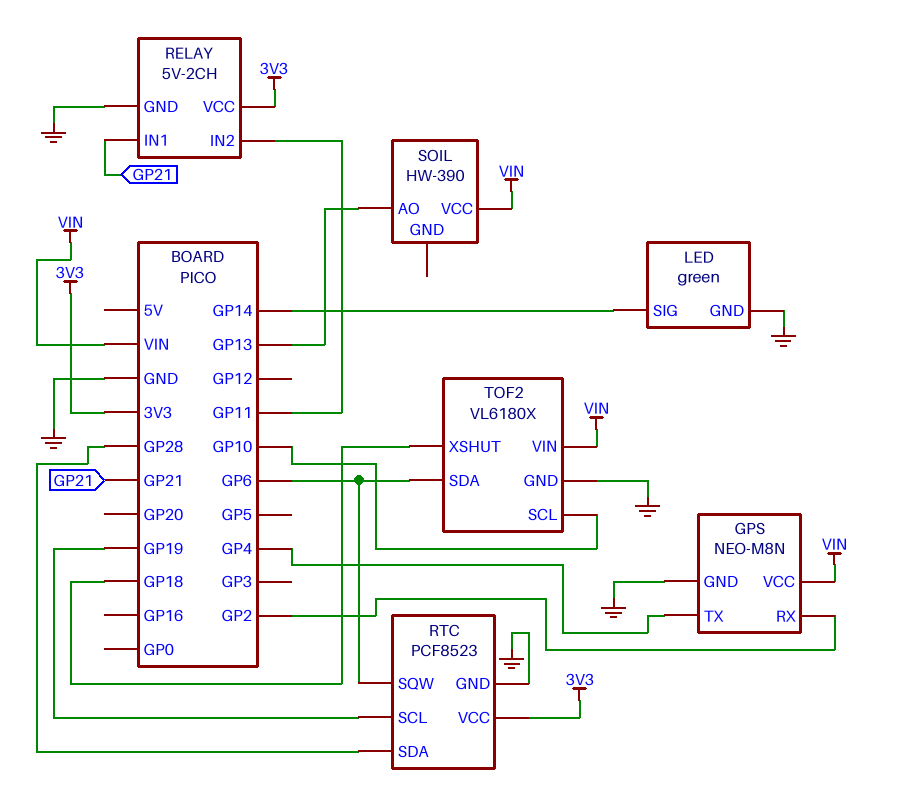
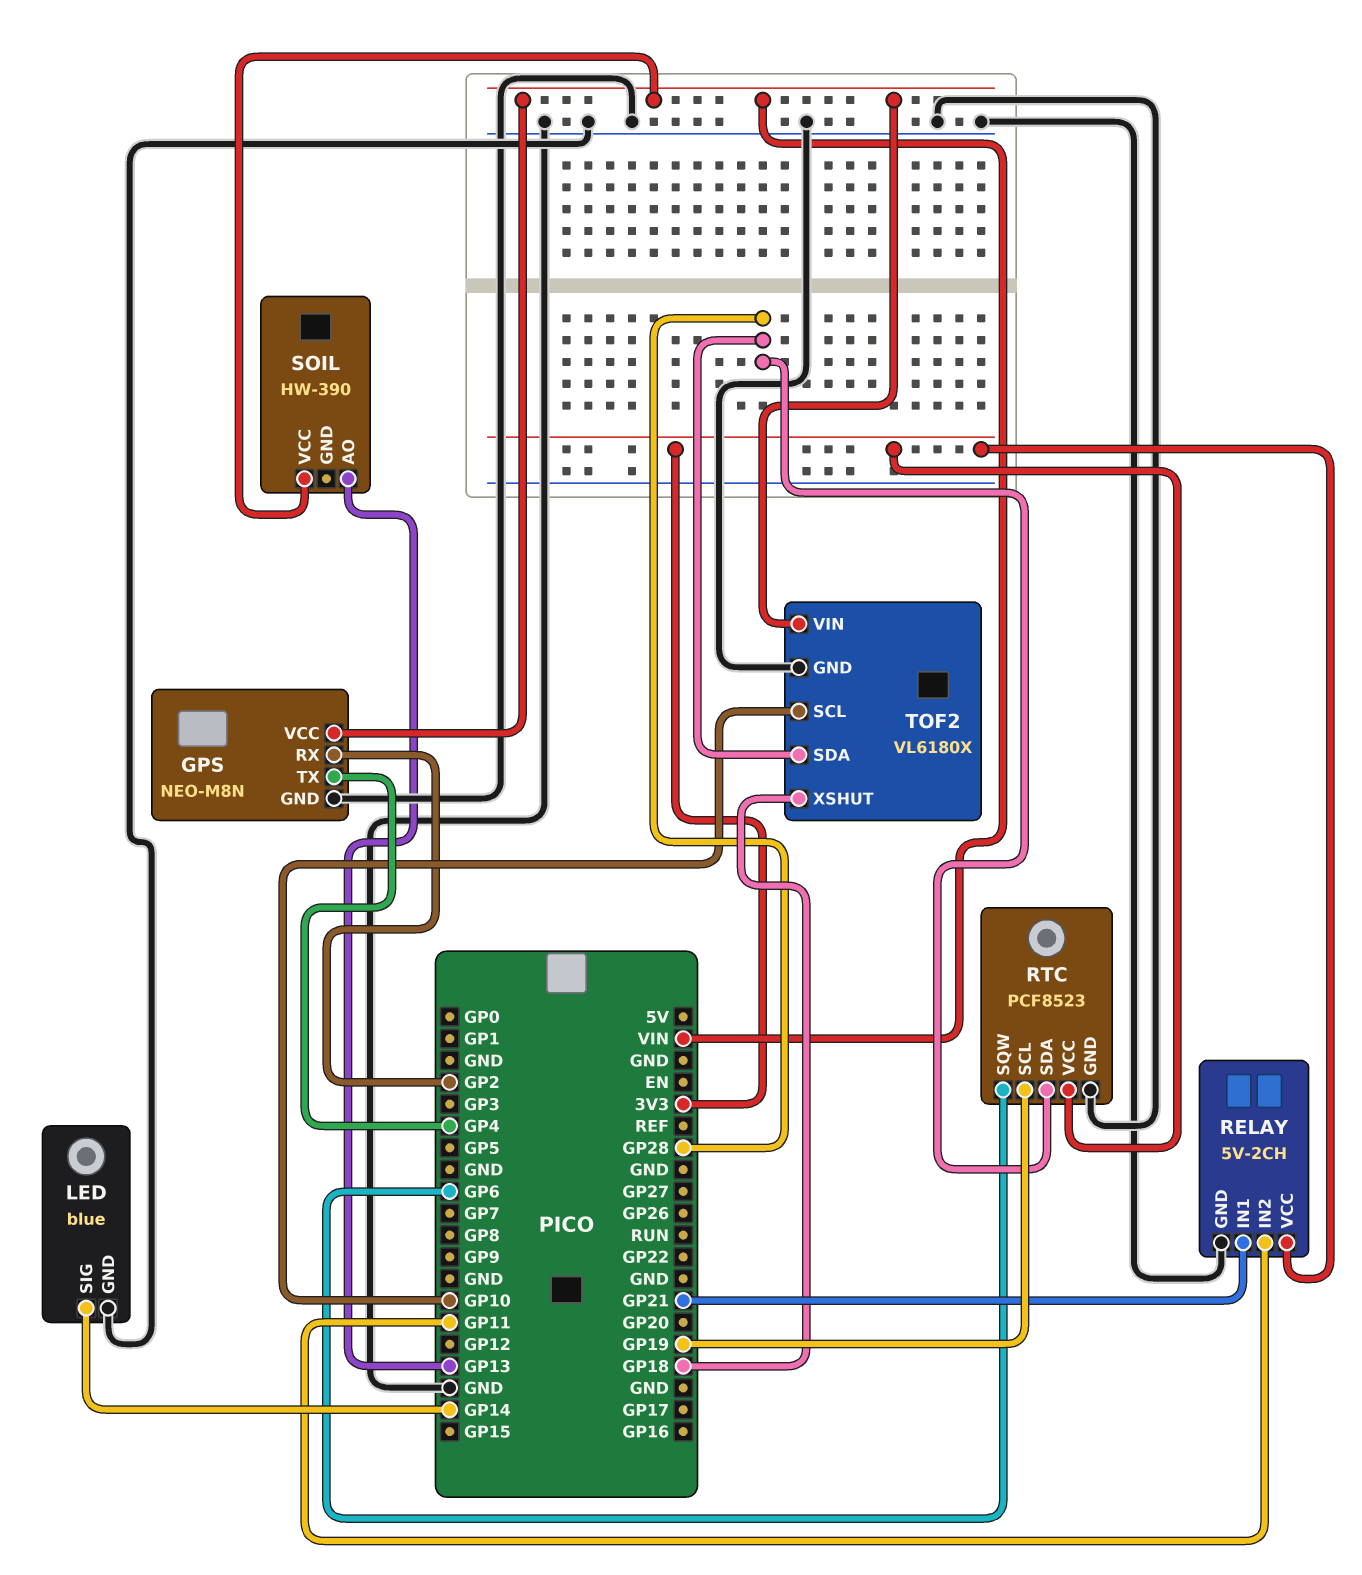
LED: green -> blue
TOF2 pin SDA: GP6 -> GP28

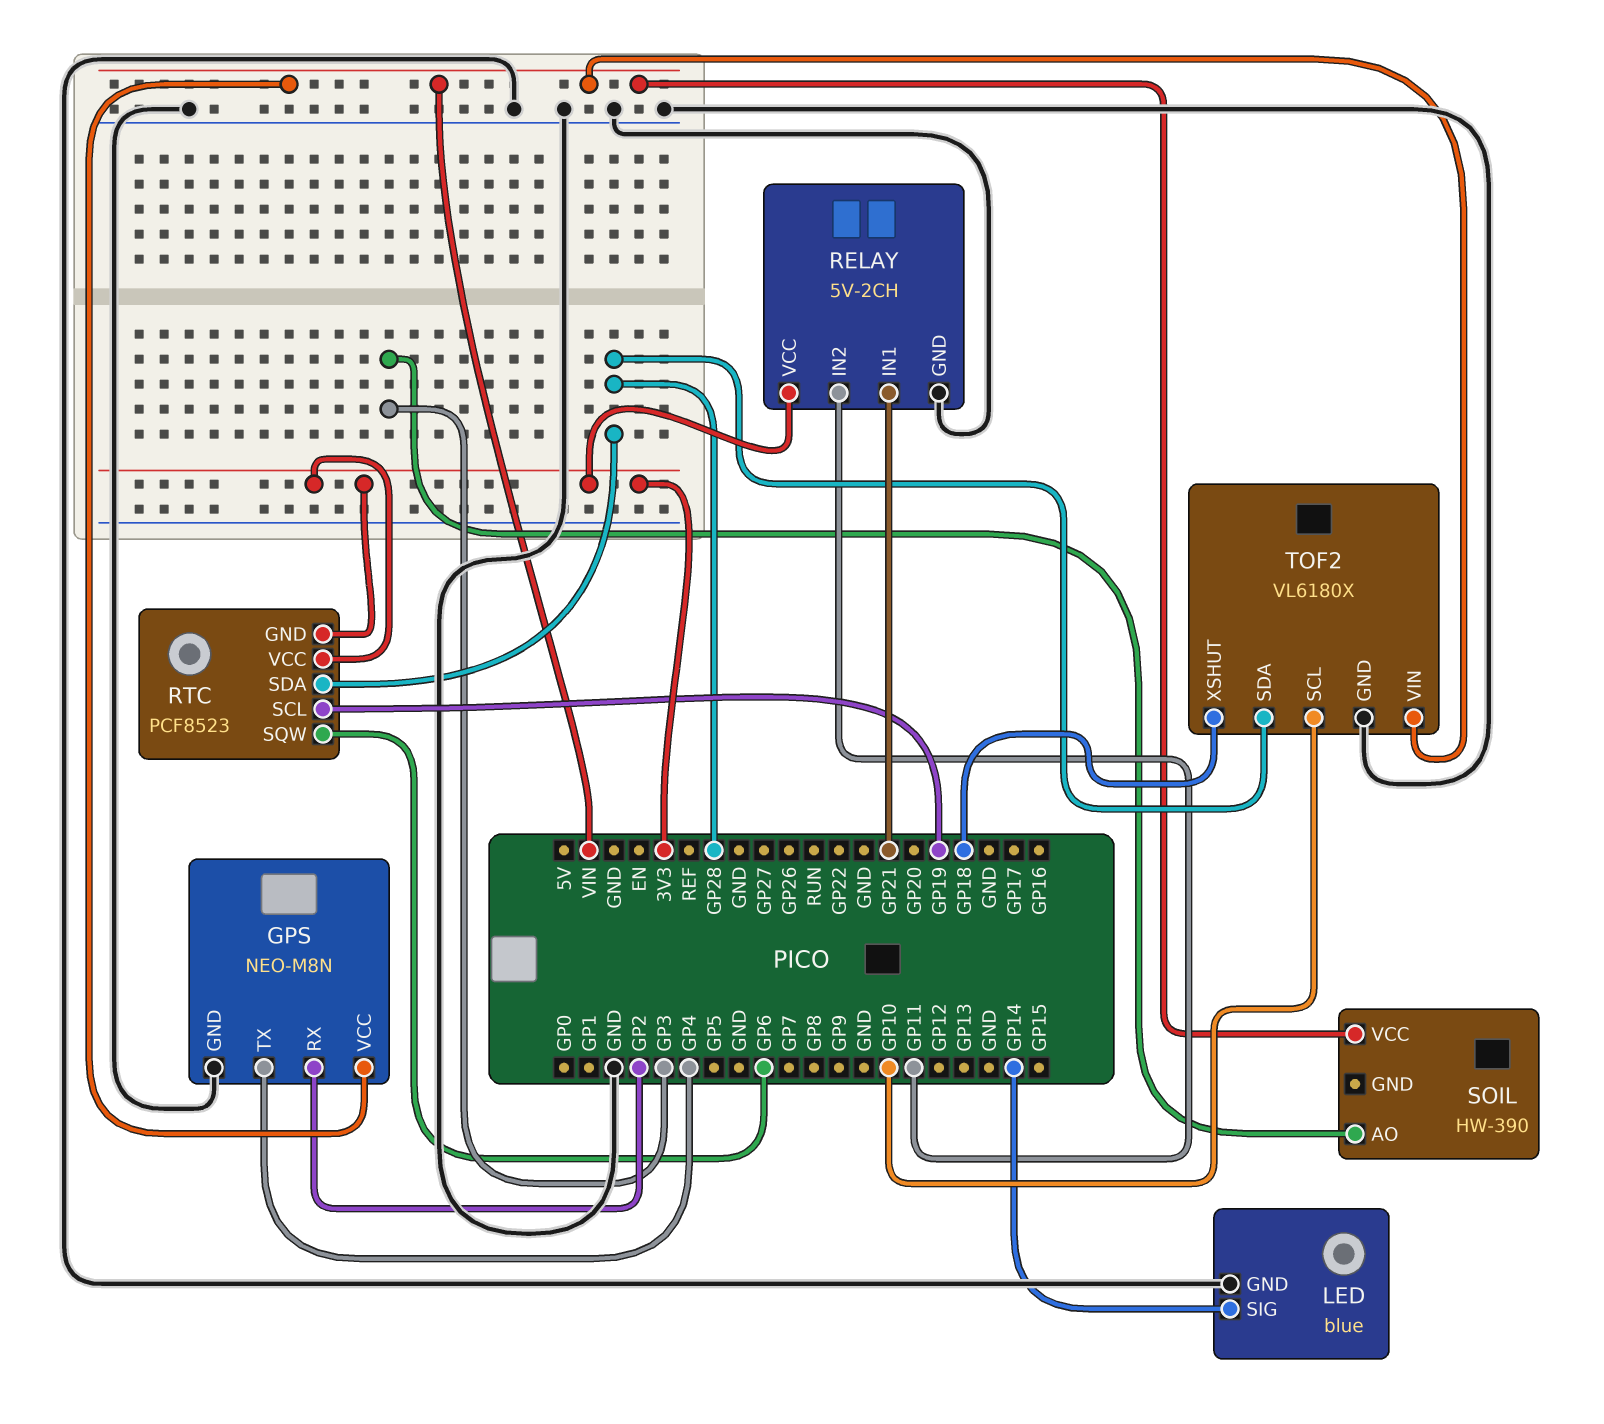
RTC pin GND: GND -> 3V3
SOIL pin AO: GP13 -> GP3

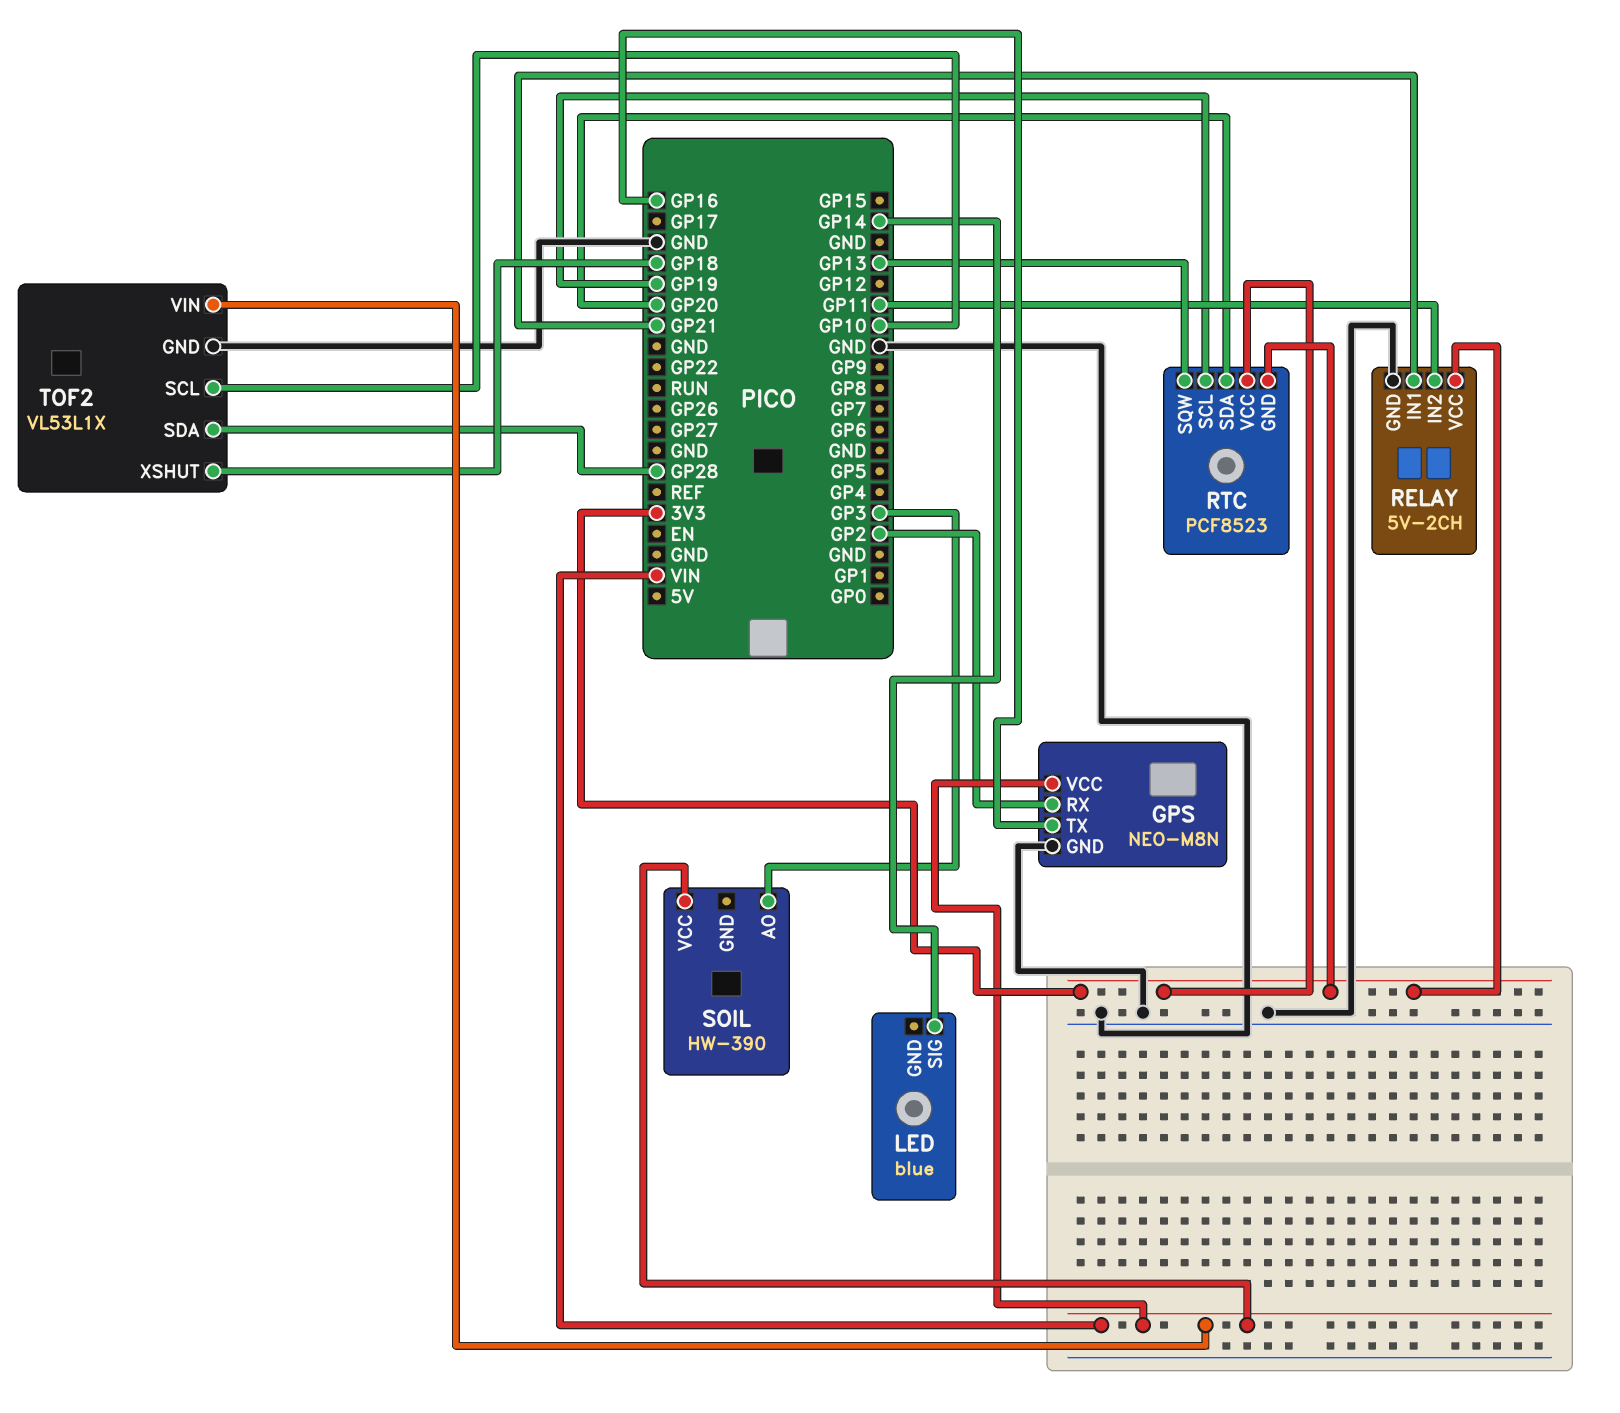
GPS pin TX: GP4 -> GP16
LED pin GND: GND -> none
RTC pin SDA: GP28 -> GP20
RTC pin SQW: GP6 -> GP13
TOF2: VL6180X -> VL53L1X

